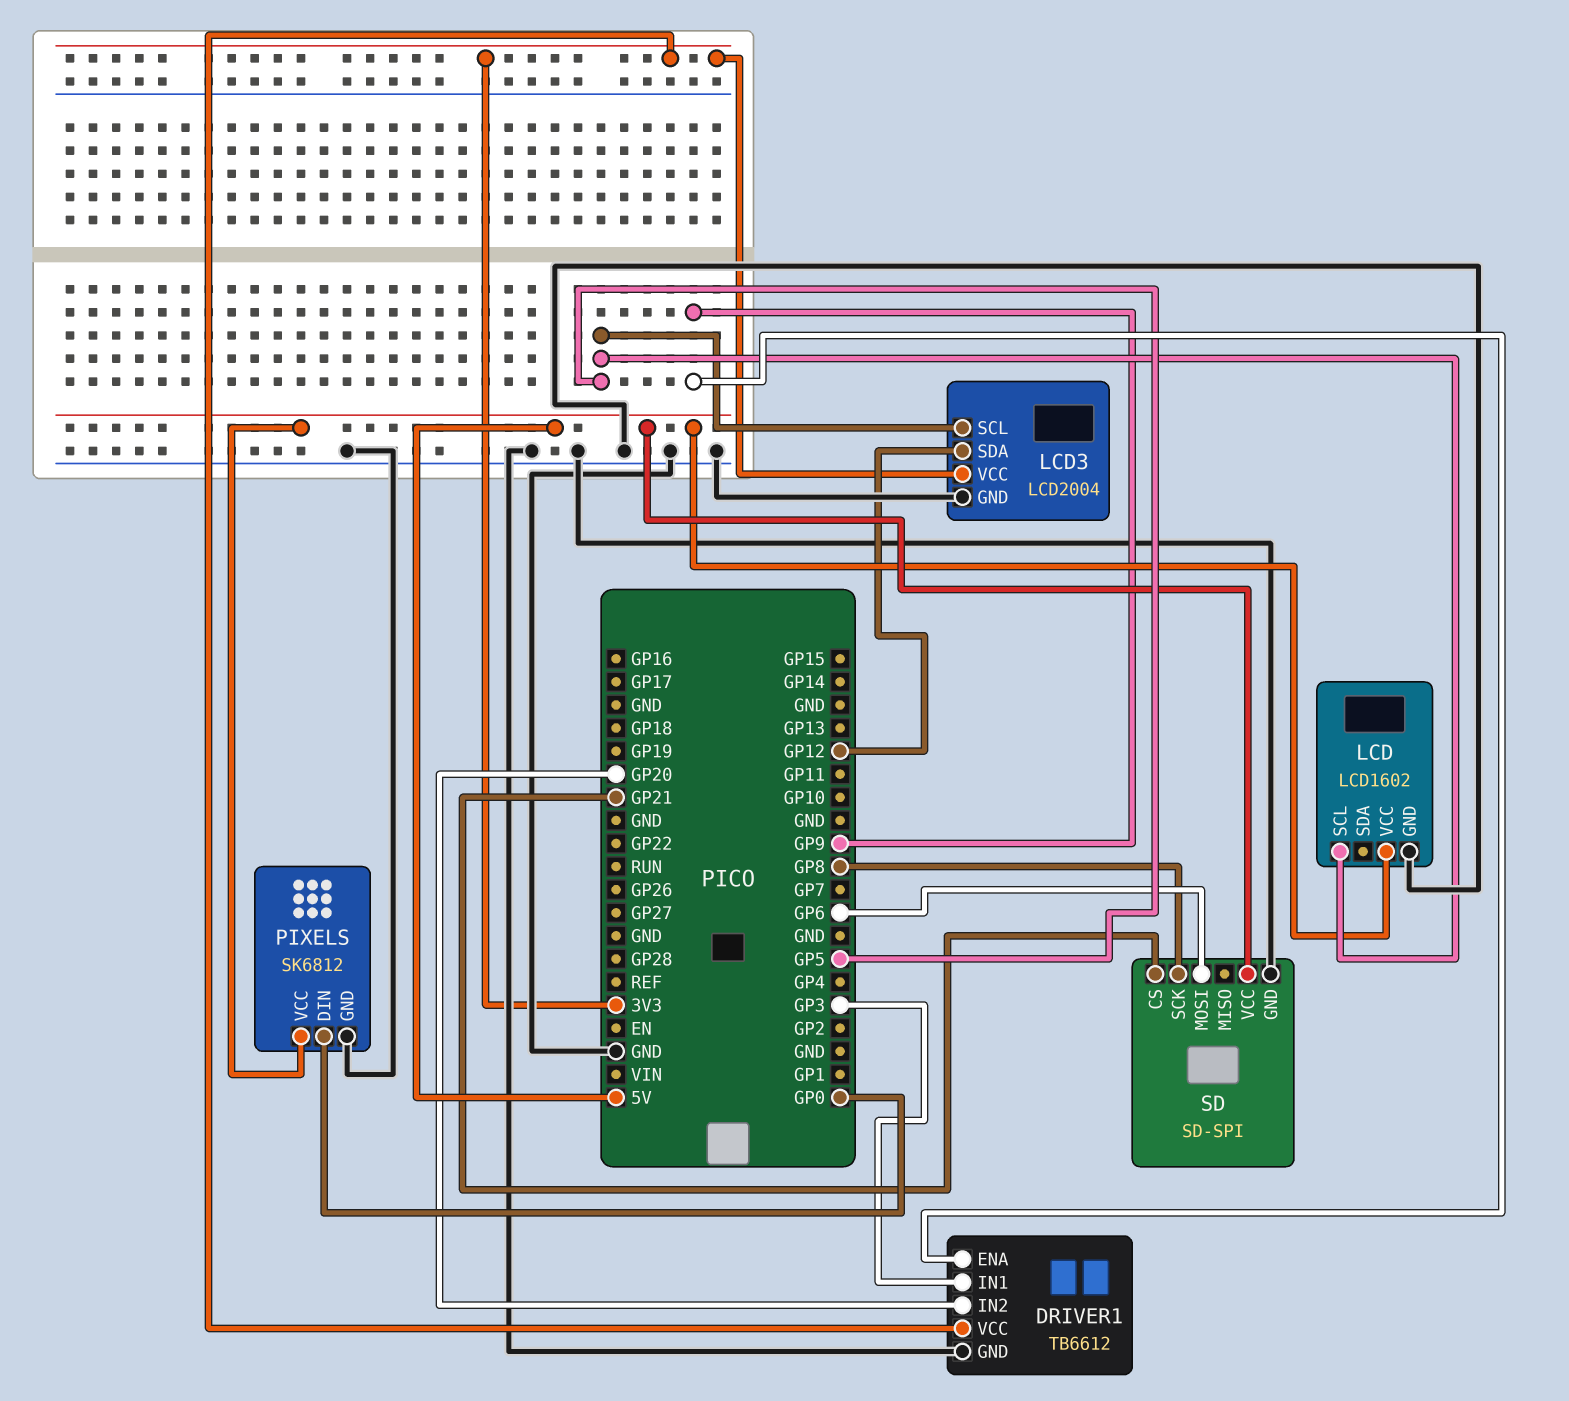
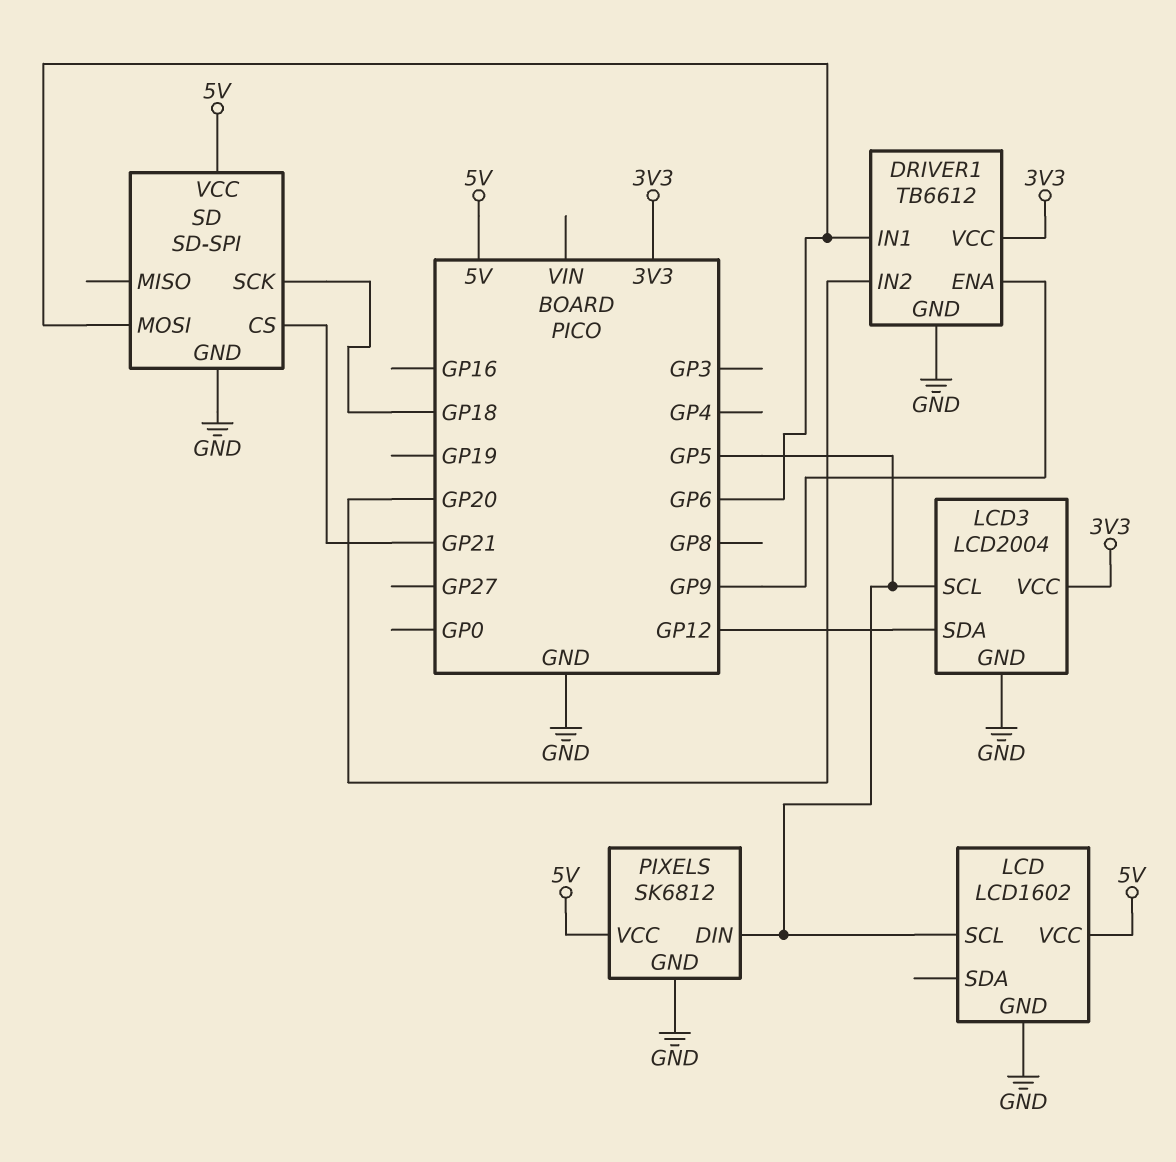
DRIVER1 pin IN1: GP3 -> GP6
PIXELS pin DIN: GP0 -> GP5
SD pin SCK: GP8 -> GP18

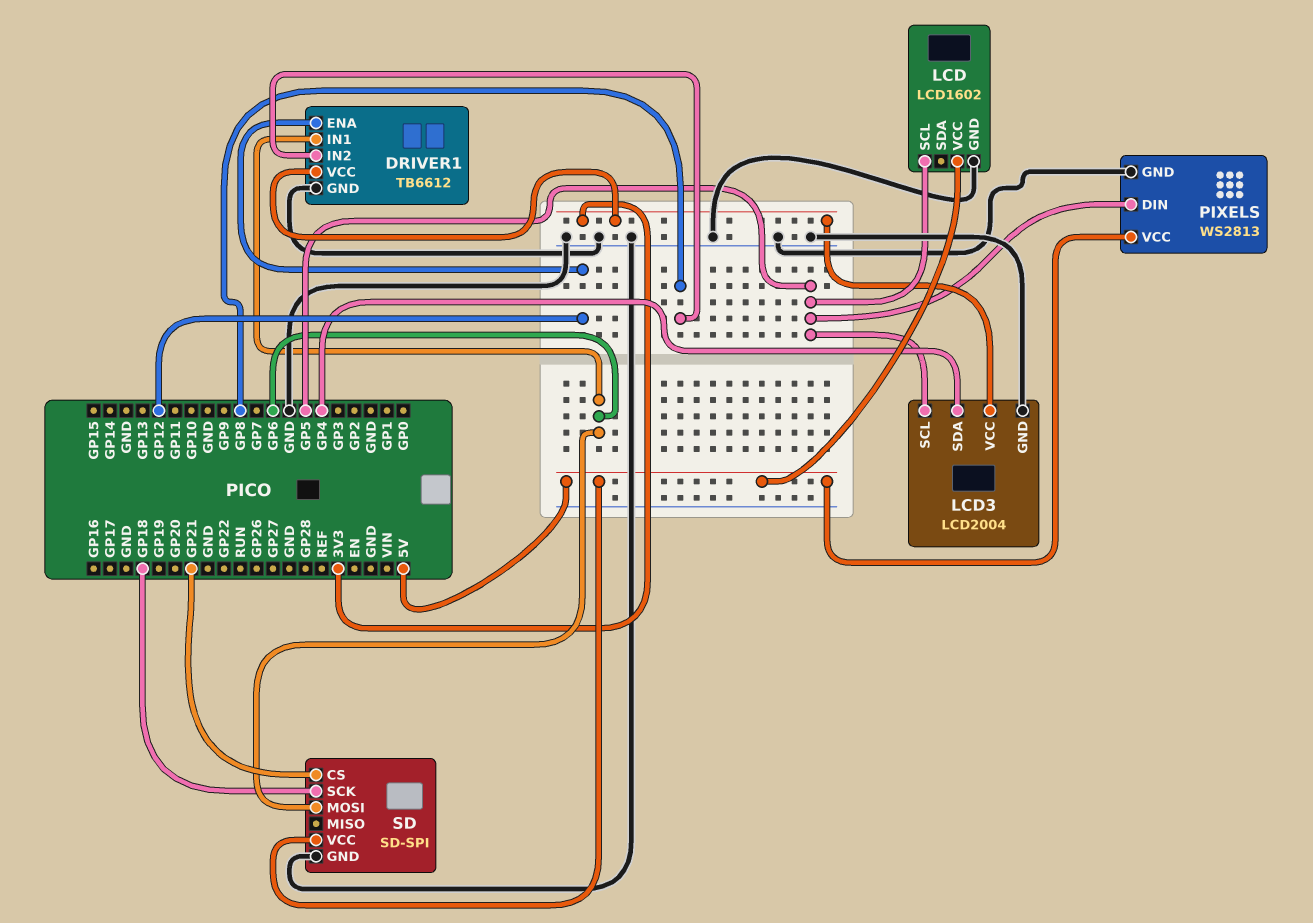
DRIVER1 pin ENA: GP9 -> GP12
DRIVER1 pin IN2: GP20 -> GP8
LCD3 pin SDA: GP12 -> GP4
PIXELS: SK6812 -> WS2813

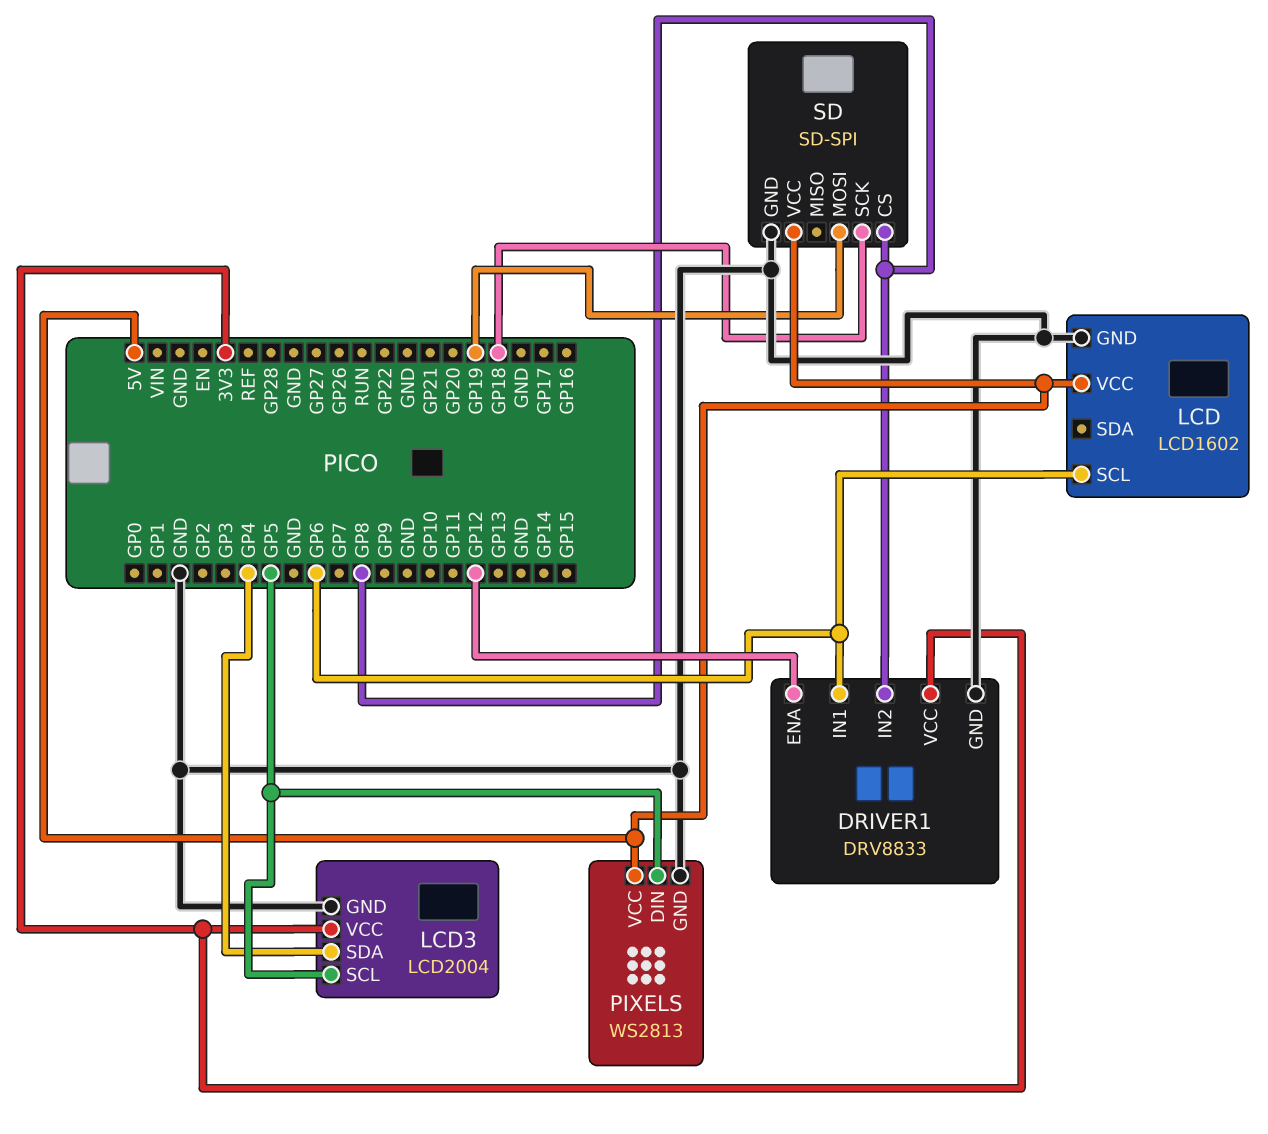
DRIVER1: TB6612 -> DRV8833
LCD pin SCL: GP5 -> GP6
SD pin CS: GP21 -> GP8
SD pin MOSI: GP6 -> GP19

